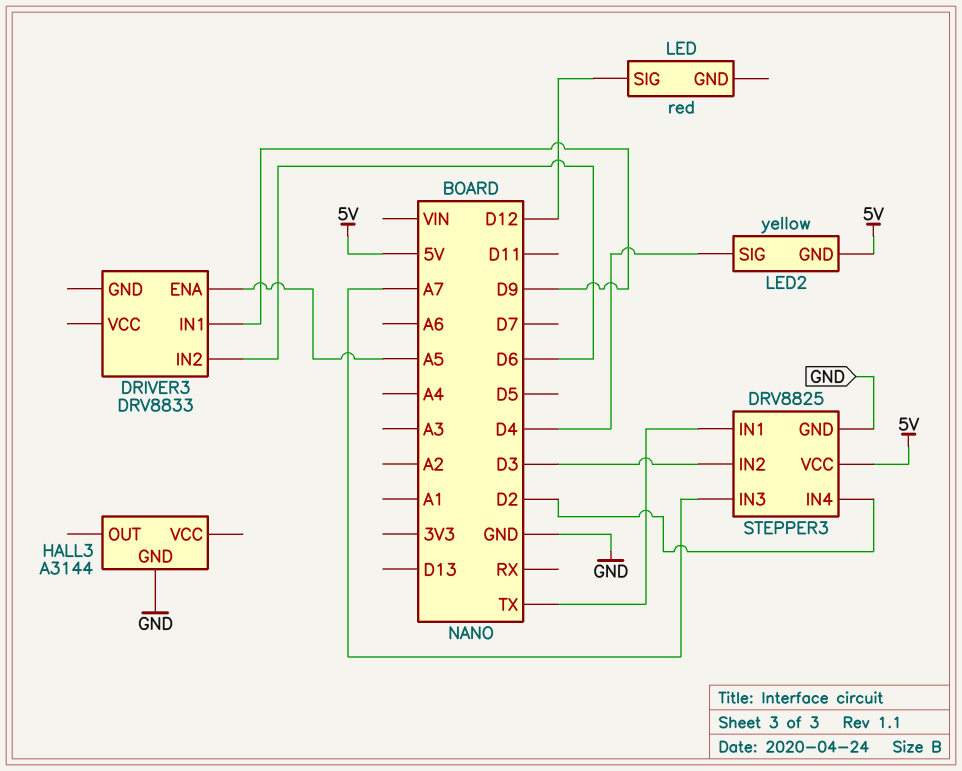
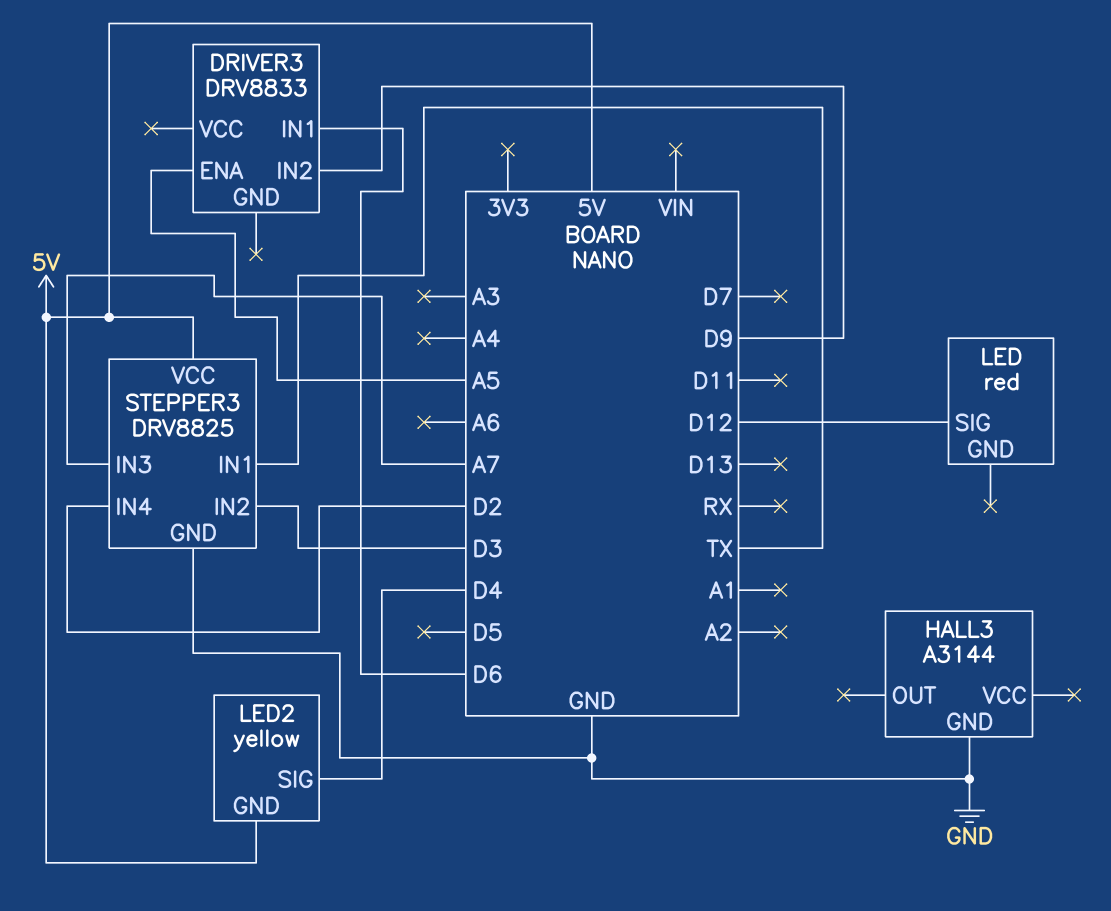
DRIVER3 pin IN1: D9 -> D6
DRIVER3 pin IN2: D6 -> D9

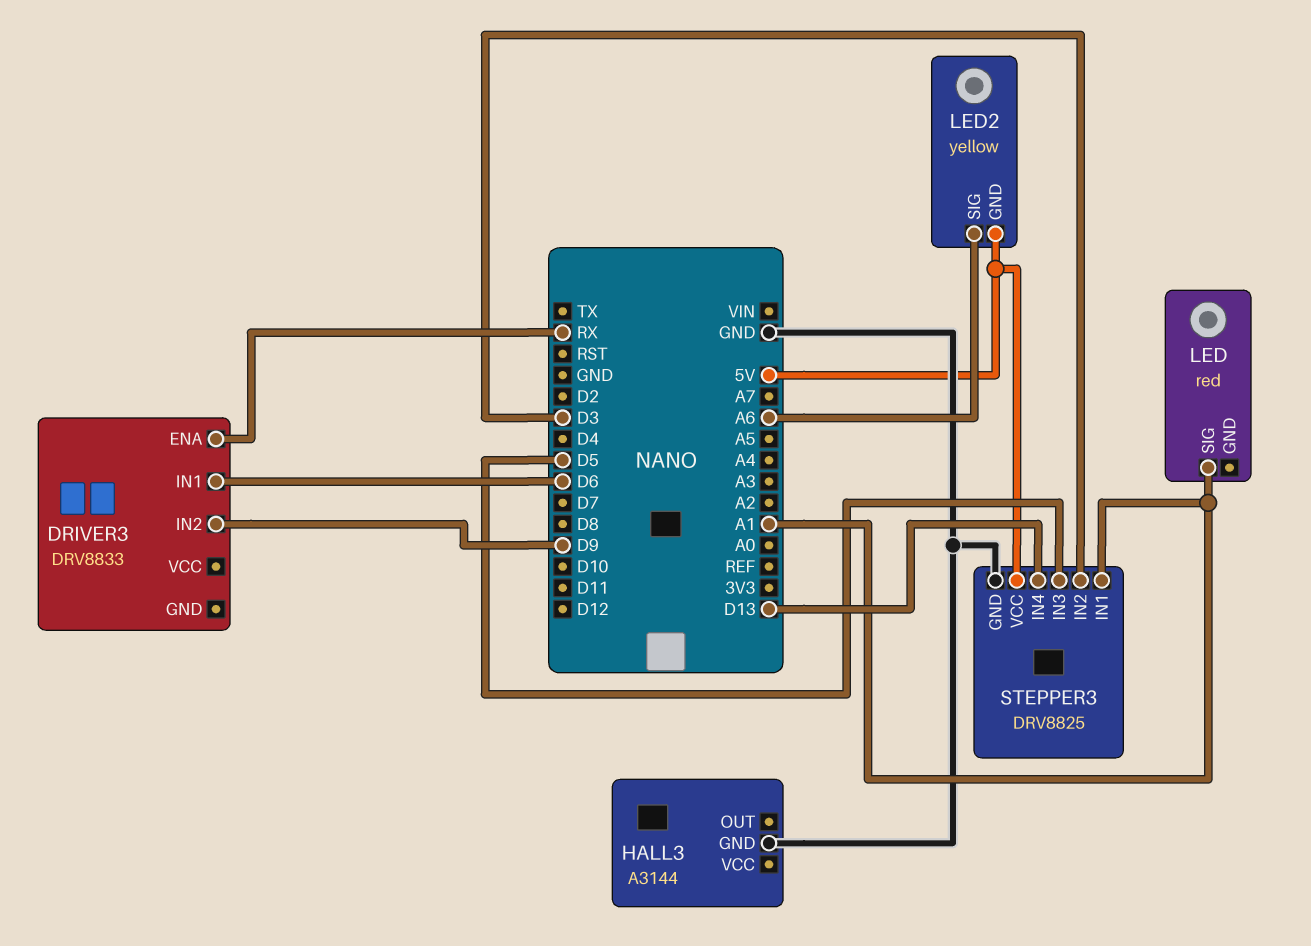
DRIVER3 pin ENA: A5 -> RX
LED pin SIG: D12 -> A1
LED2 pin SIG: D4 -> A6
STEPPER3 pin IN1: TX -> A1
STEPPER3 pin IN3: A7 -> D5
STEPPER3 pin IN4: D2 -> D13

